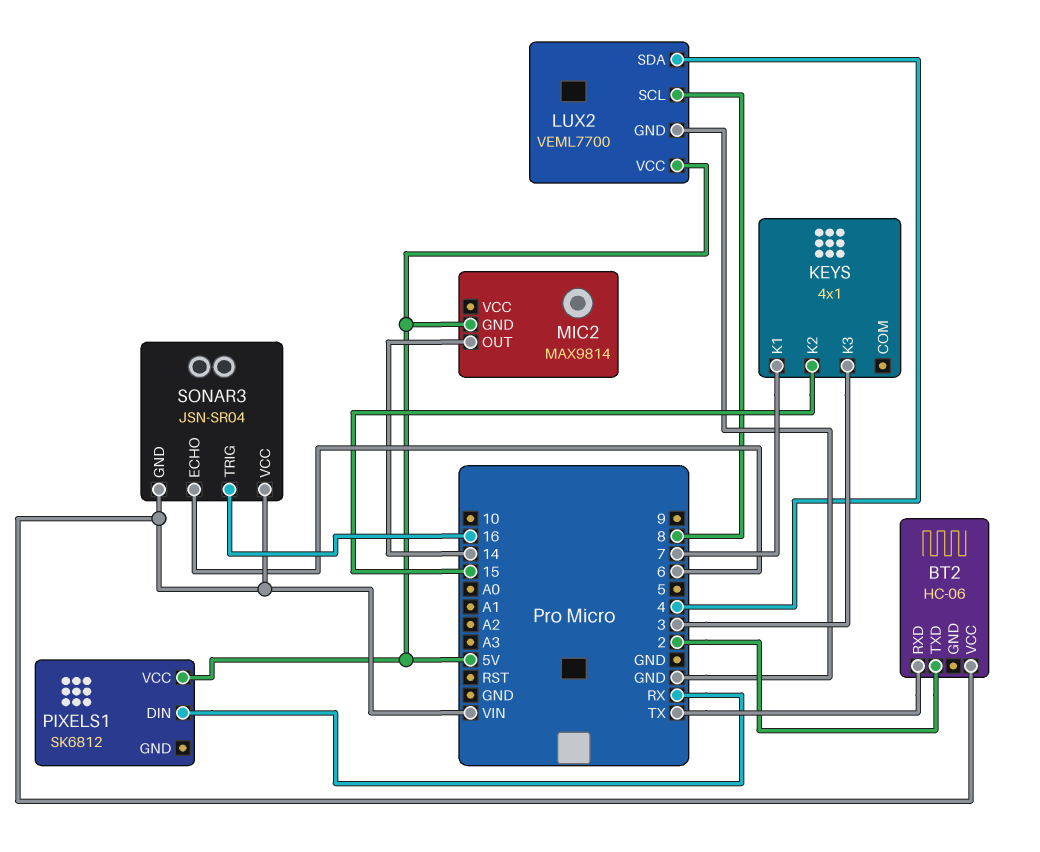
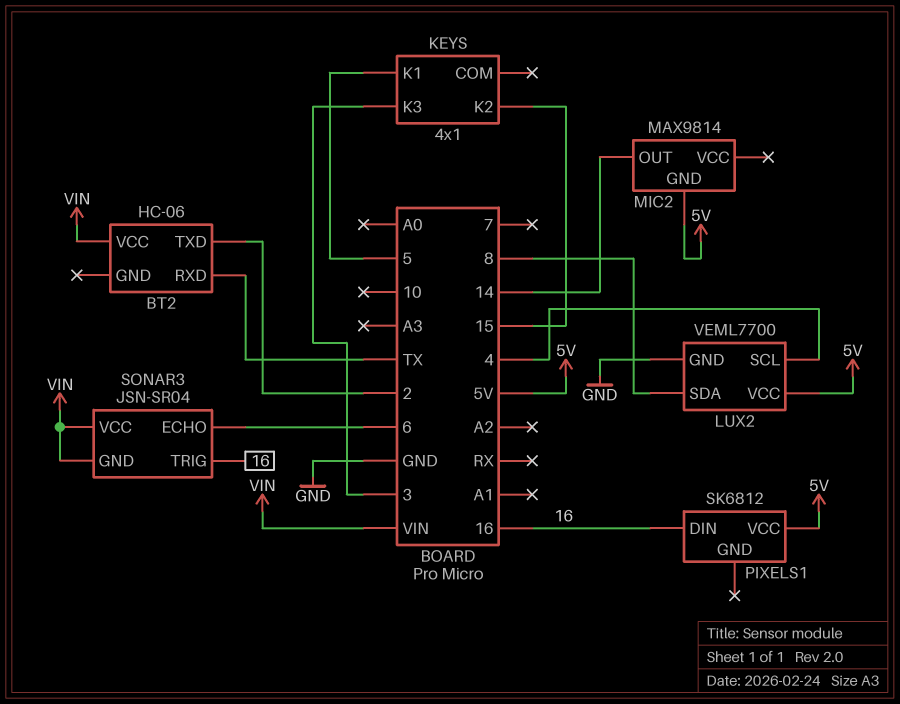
KEYS pin K1: 7 -> 5
LUX2 pin SCL: 8 -> 4
LUX2 pin SDA: 4 -> 8
PIXELS1 pin DIN: RX -> 16

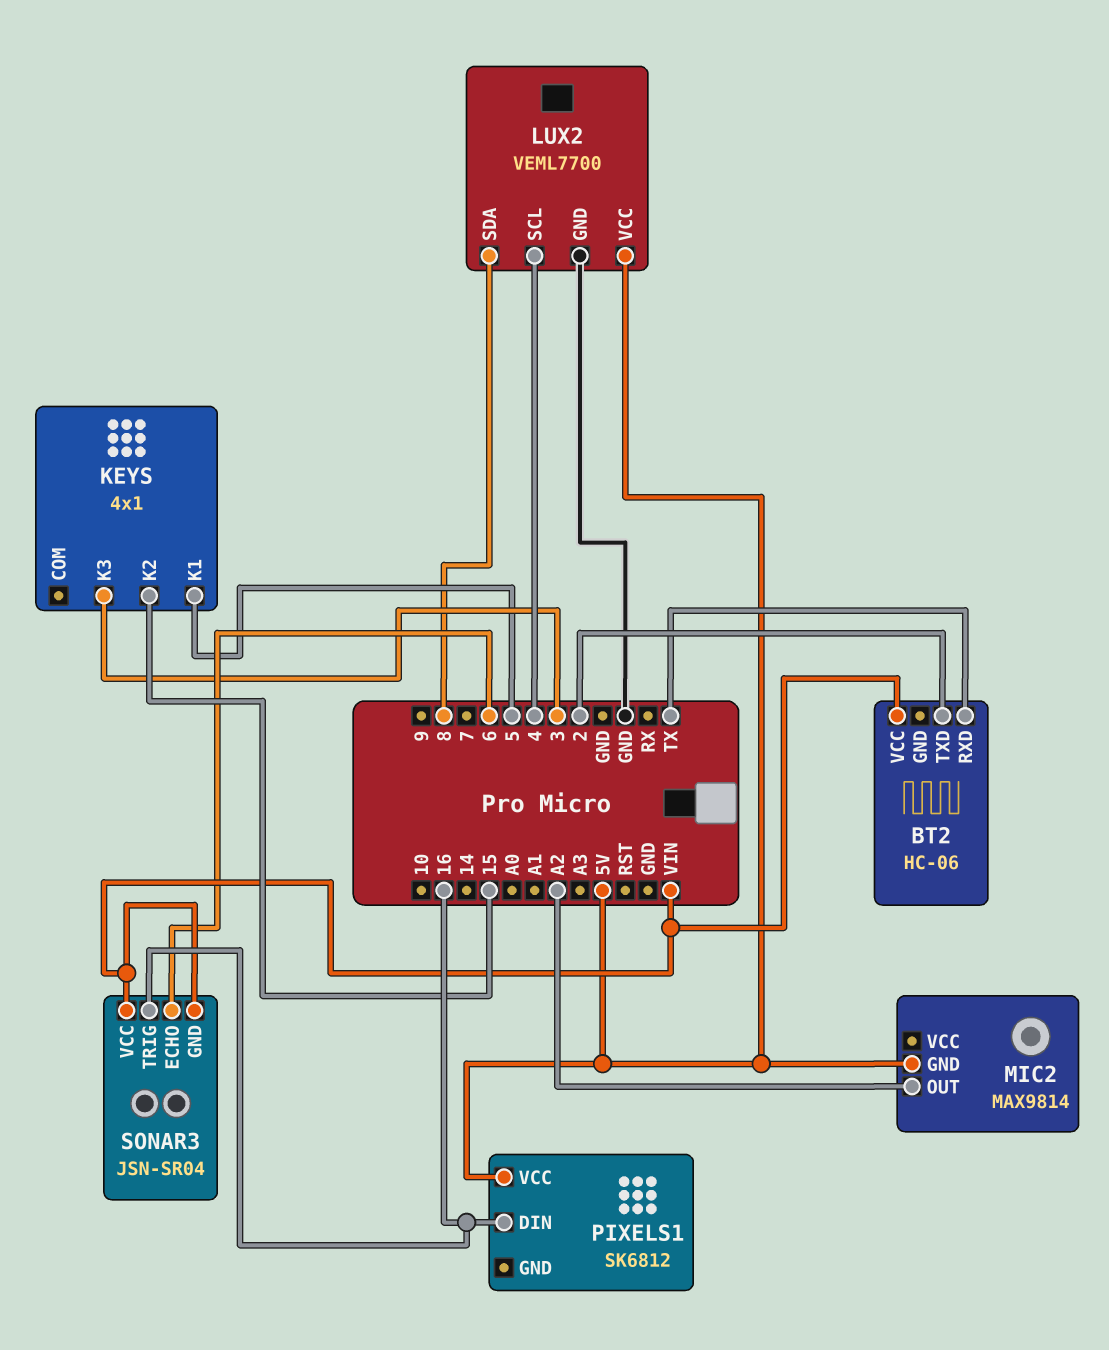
MIC2 pin OUT: 14 -> A2

